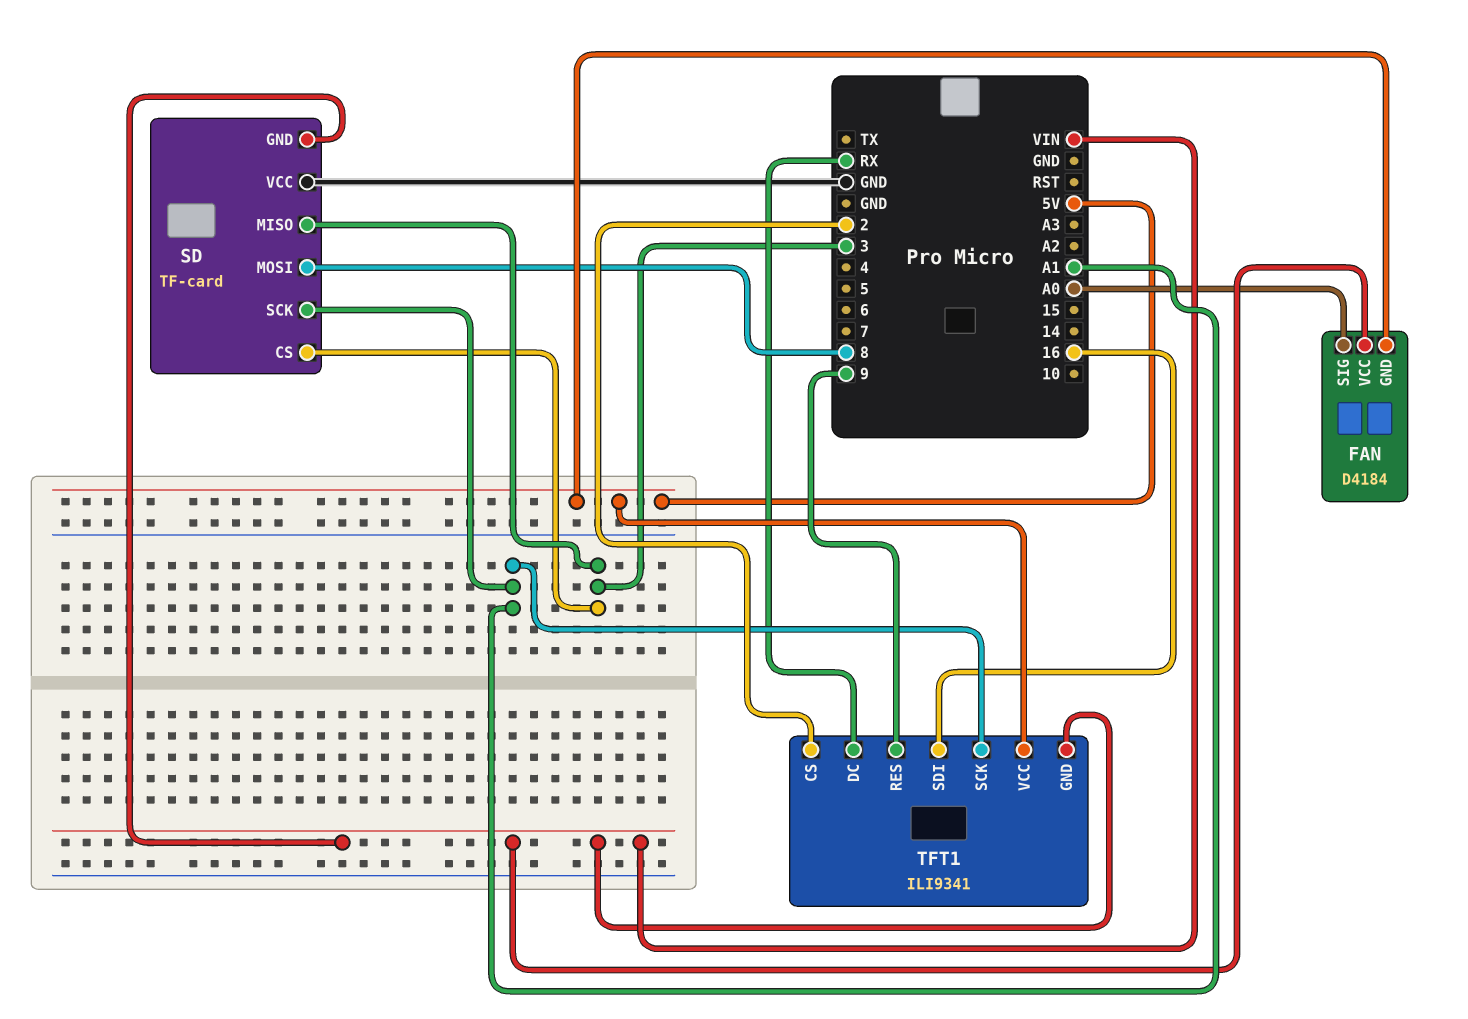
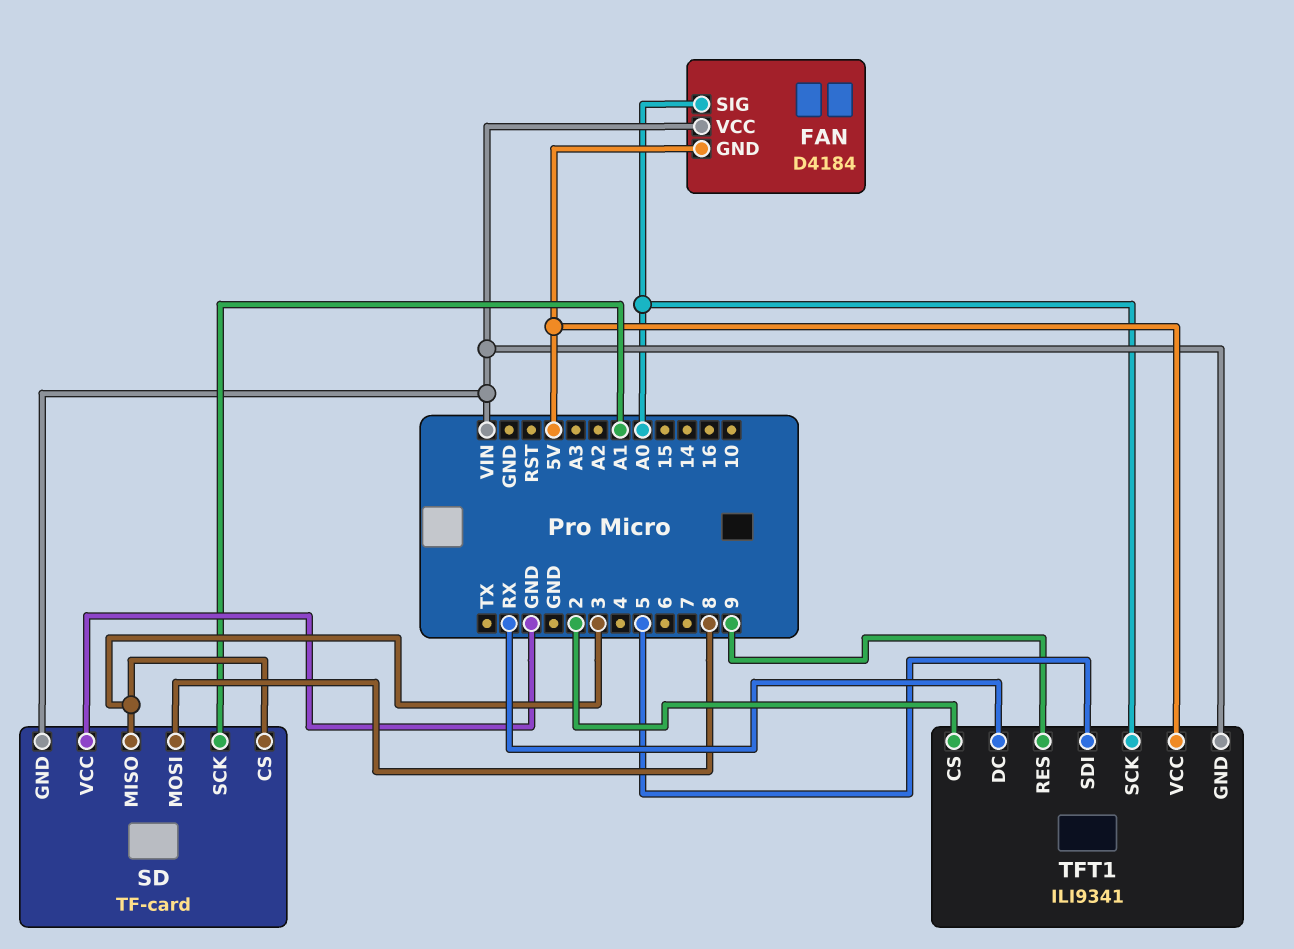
TFT1 pin SCK: A1 -> A0
TFT1 pin SDI: 16 -> 5

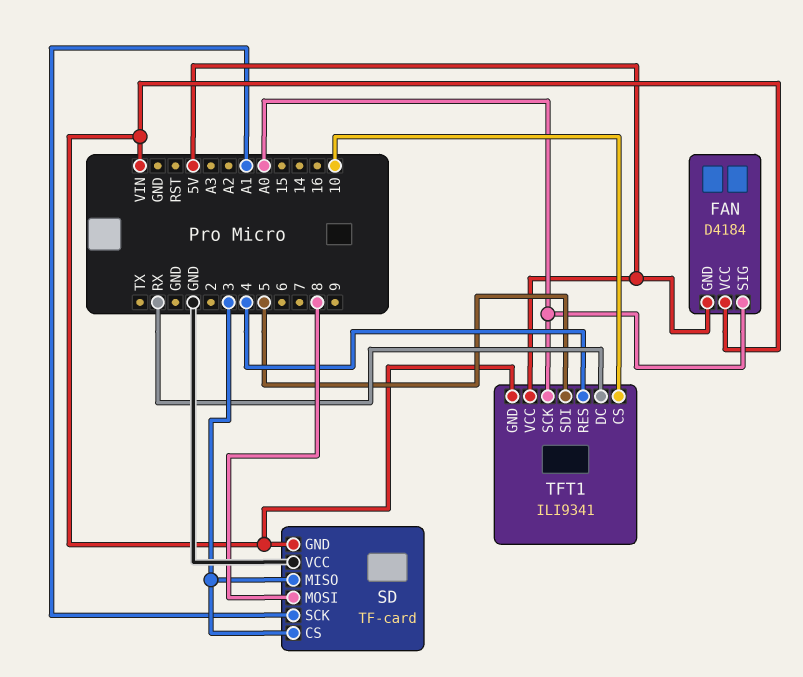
TFT1 pin CS: 2 -> 10
TFT1 pin RES: 9 -> 4

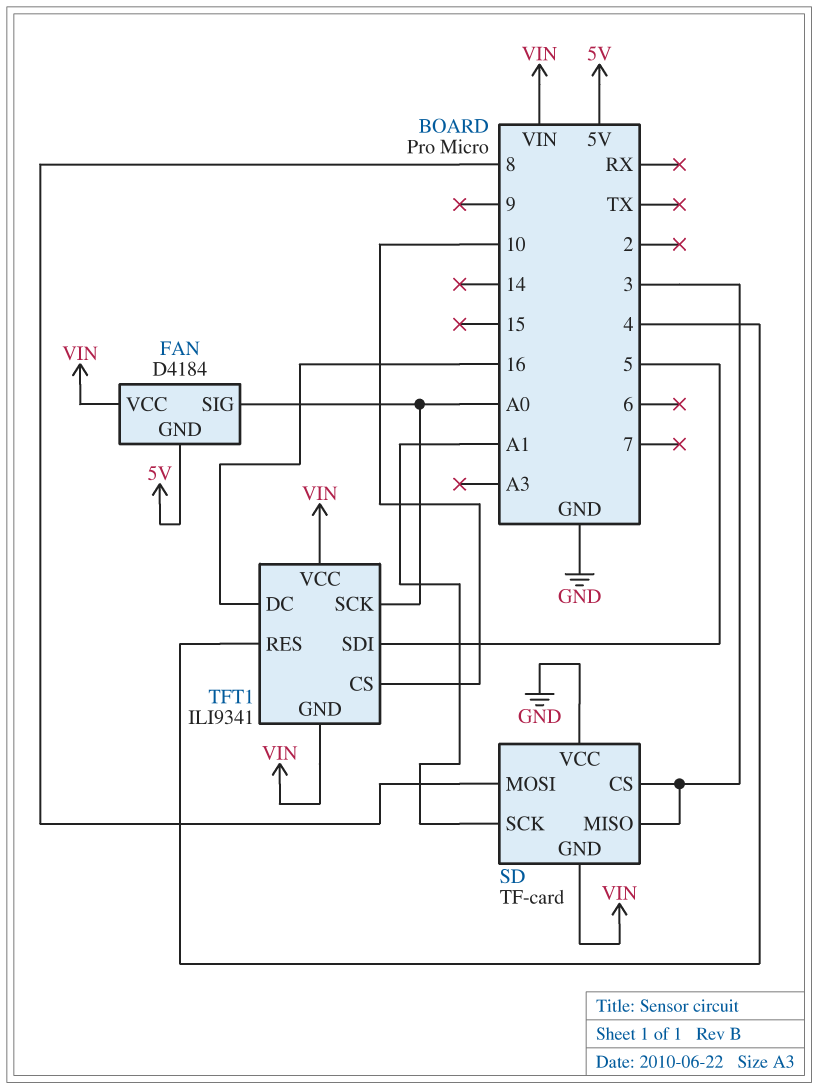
TFT1 pin DC: RX -> 16
TFT1 pin VCC: 5V -> VIN

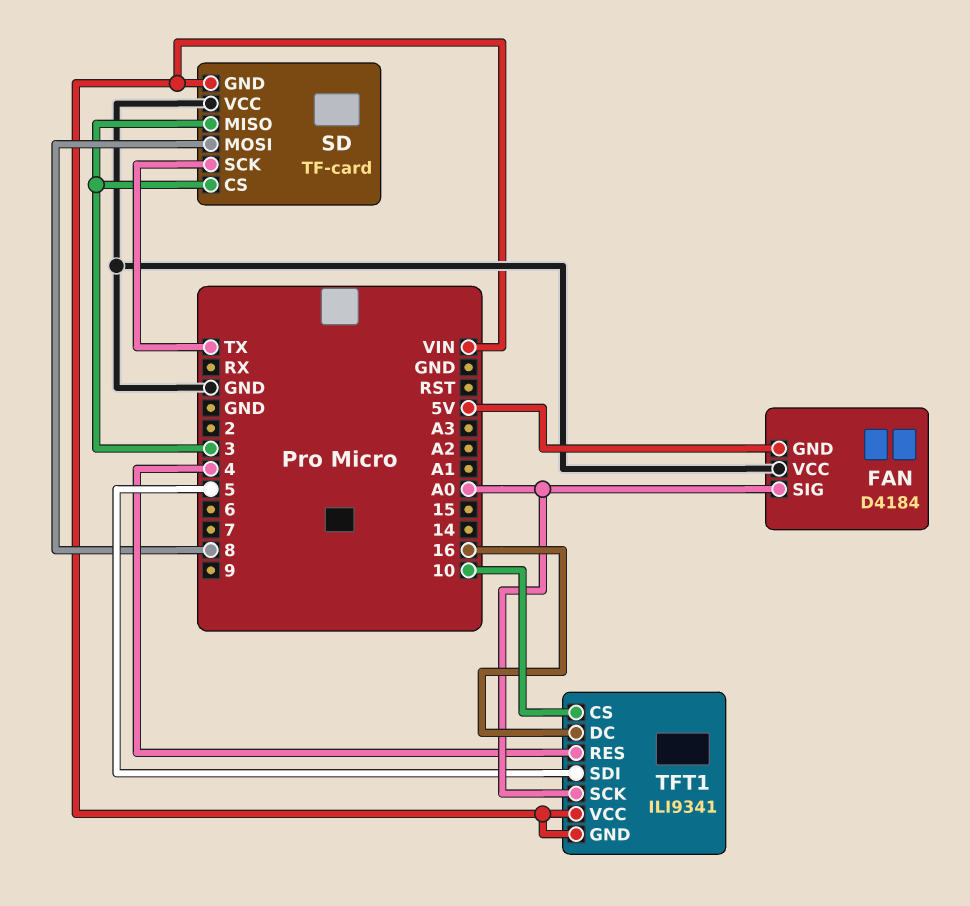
FAN pin VCC: VIN -> GND
SD pin SCK: A1 -> TX

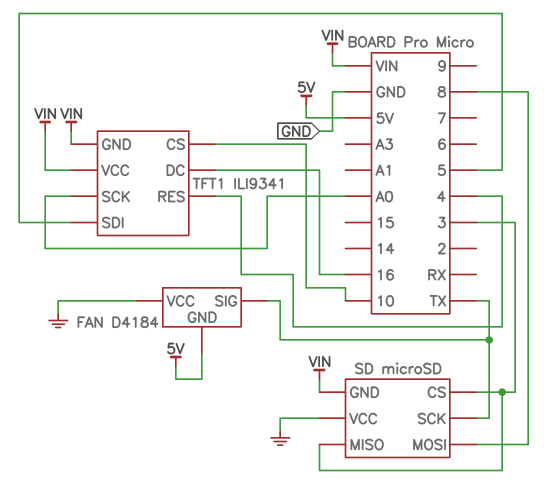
FAN pin SIG: A0 -> TX
SD: TF-card -> microSD

